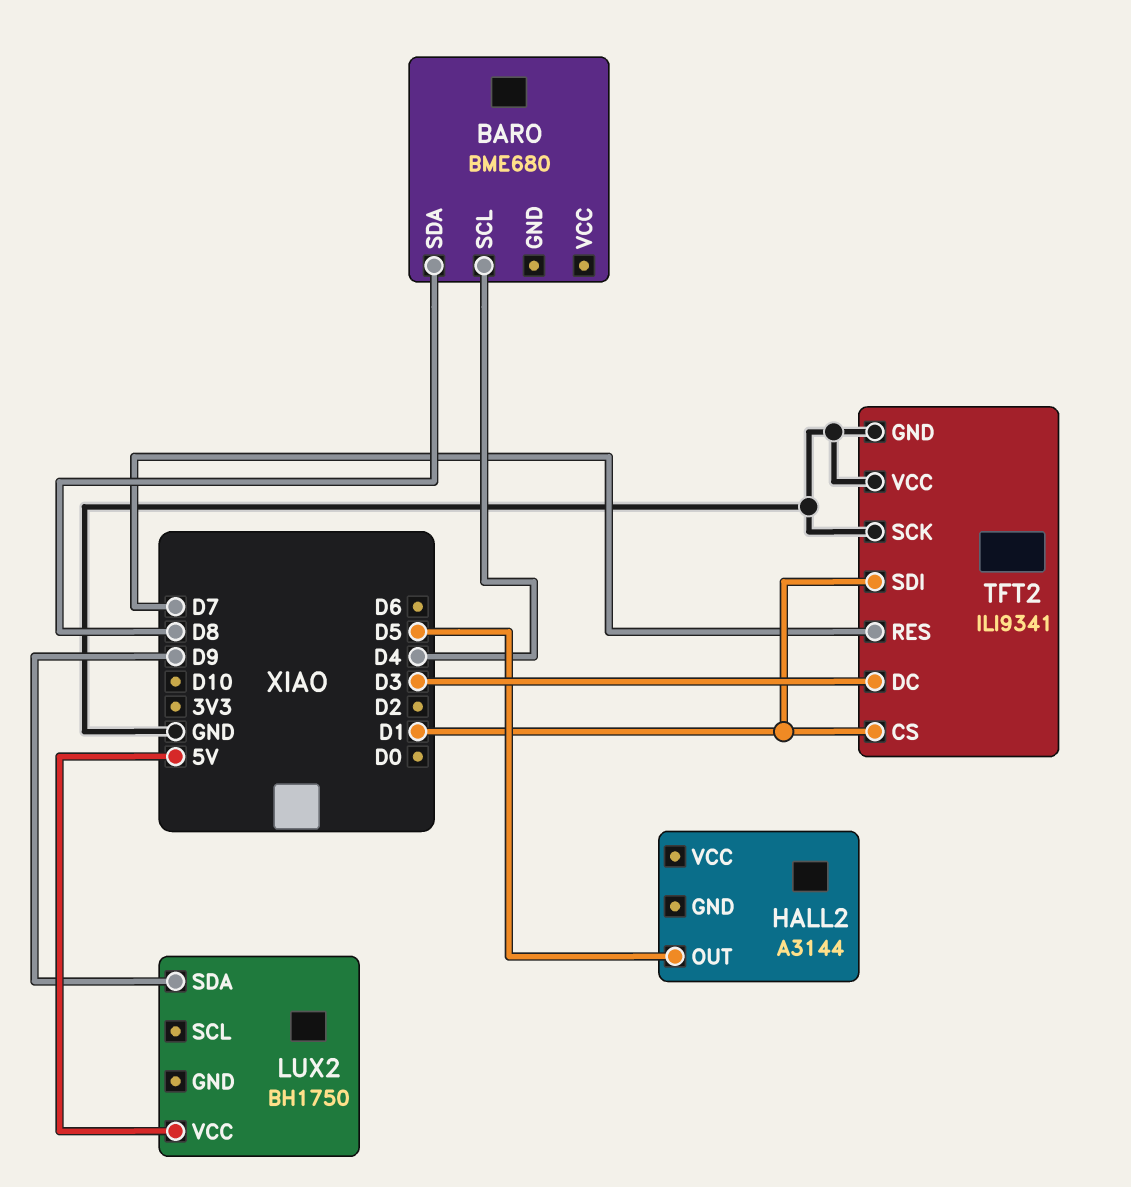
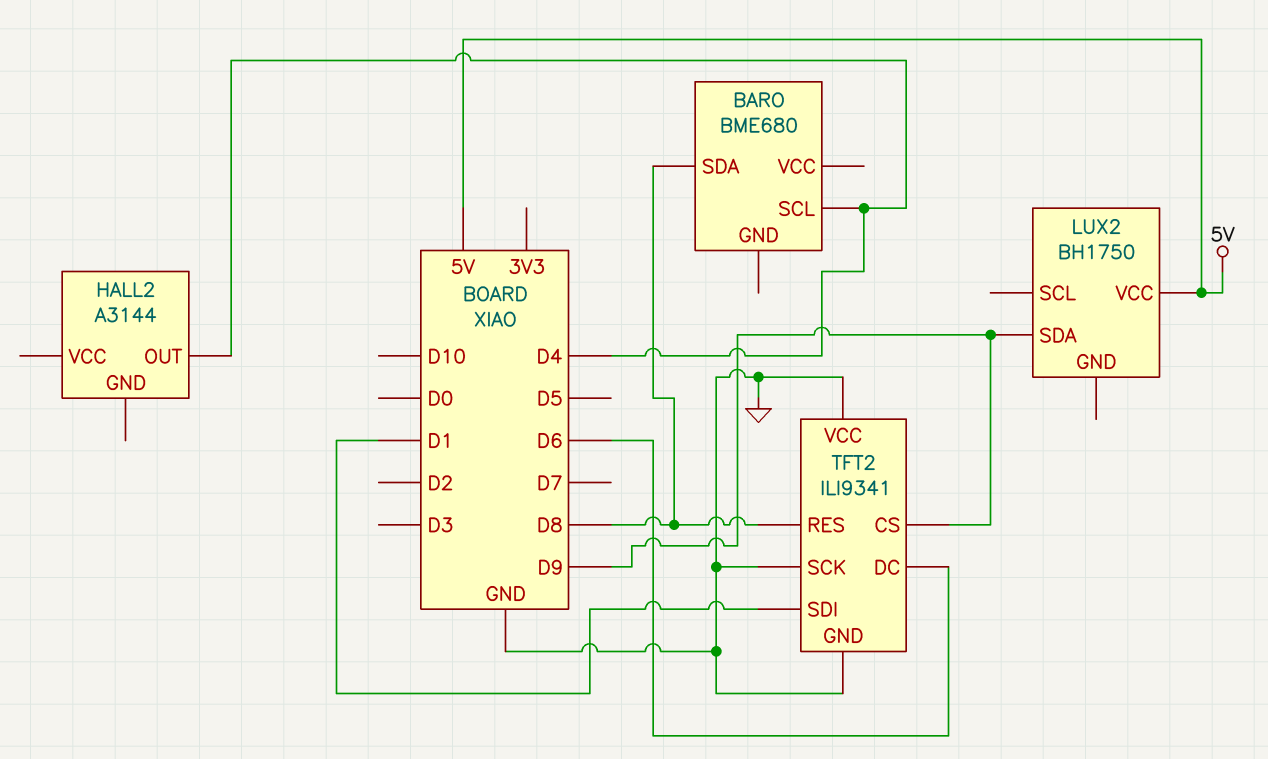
HALL2 pin OUT: D5 -> D4
TFT2 pin CS: D1 -> D9
TFT2 pin DC: D3 -> D6
TFT2 pin RES: D7 -> D8

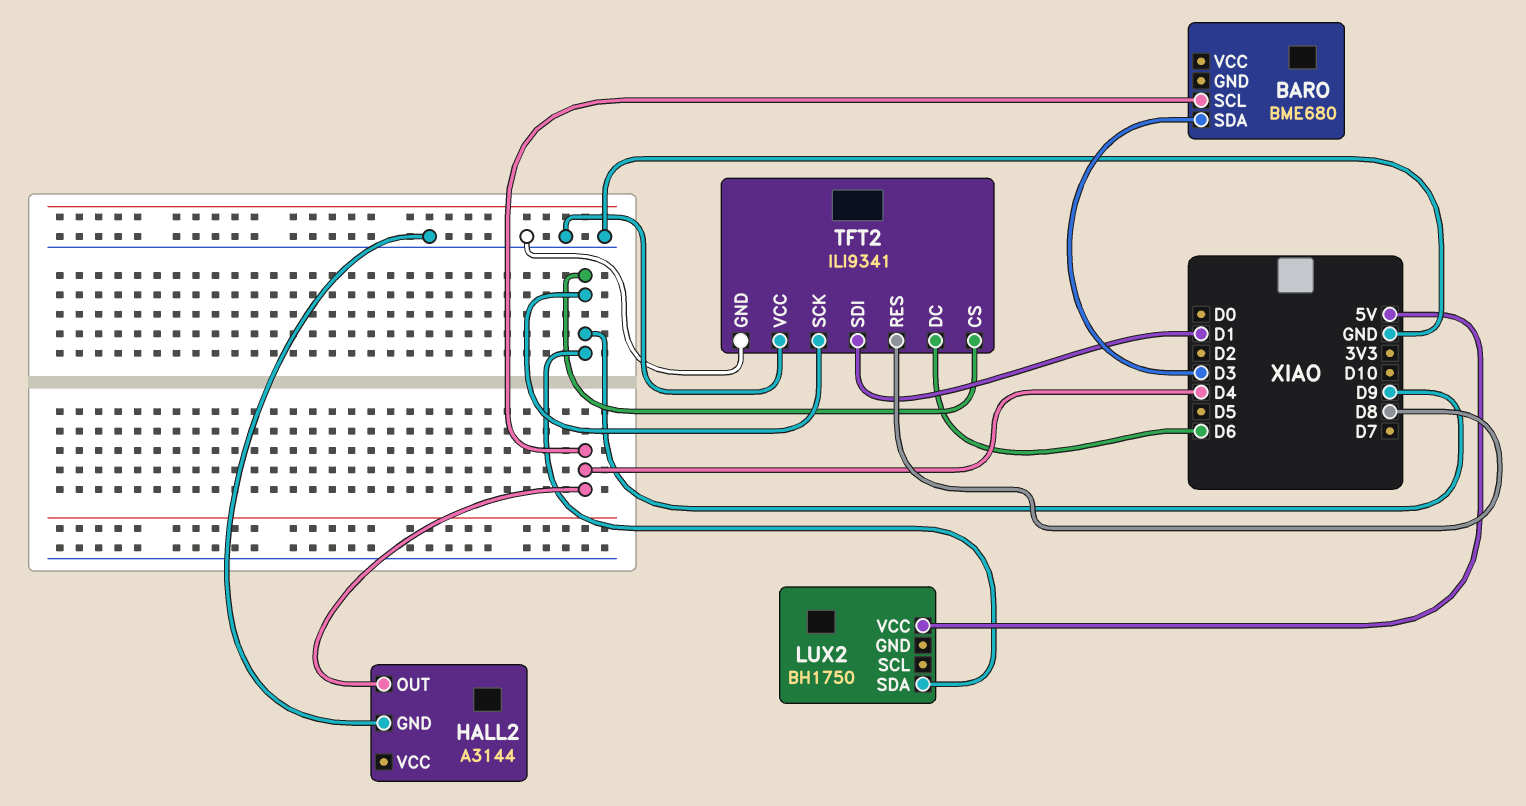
BARO pin SDA: D8 -> D3
HALL2 pin GND: none -> GND
TFT2 pin SCK: GND -> D9

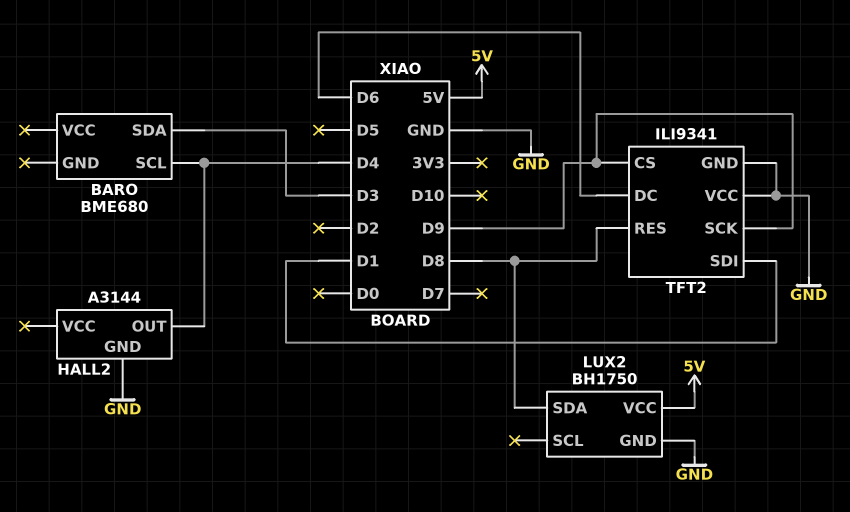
LUX2 pin GND: none -> GND
LUX2 pin SDA: D9 -> D8

